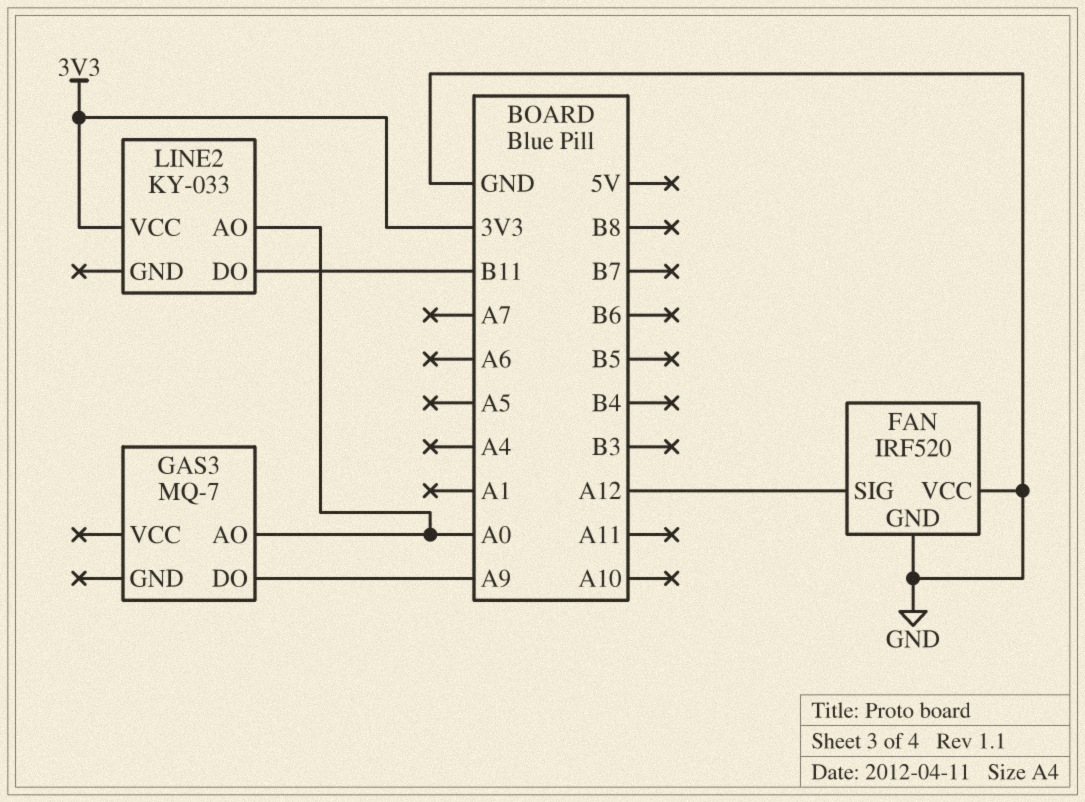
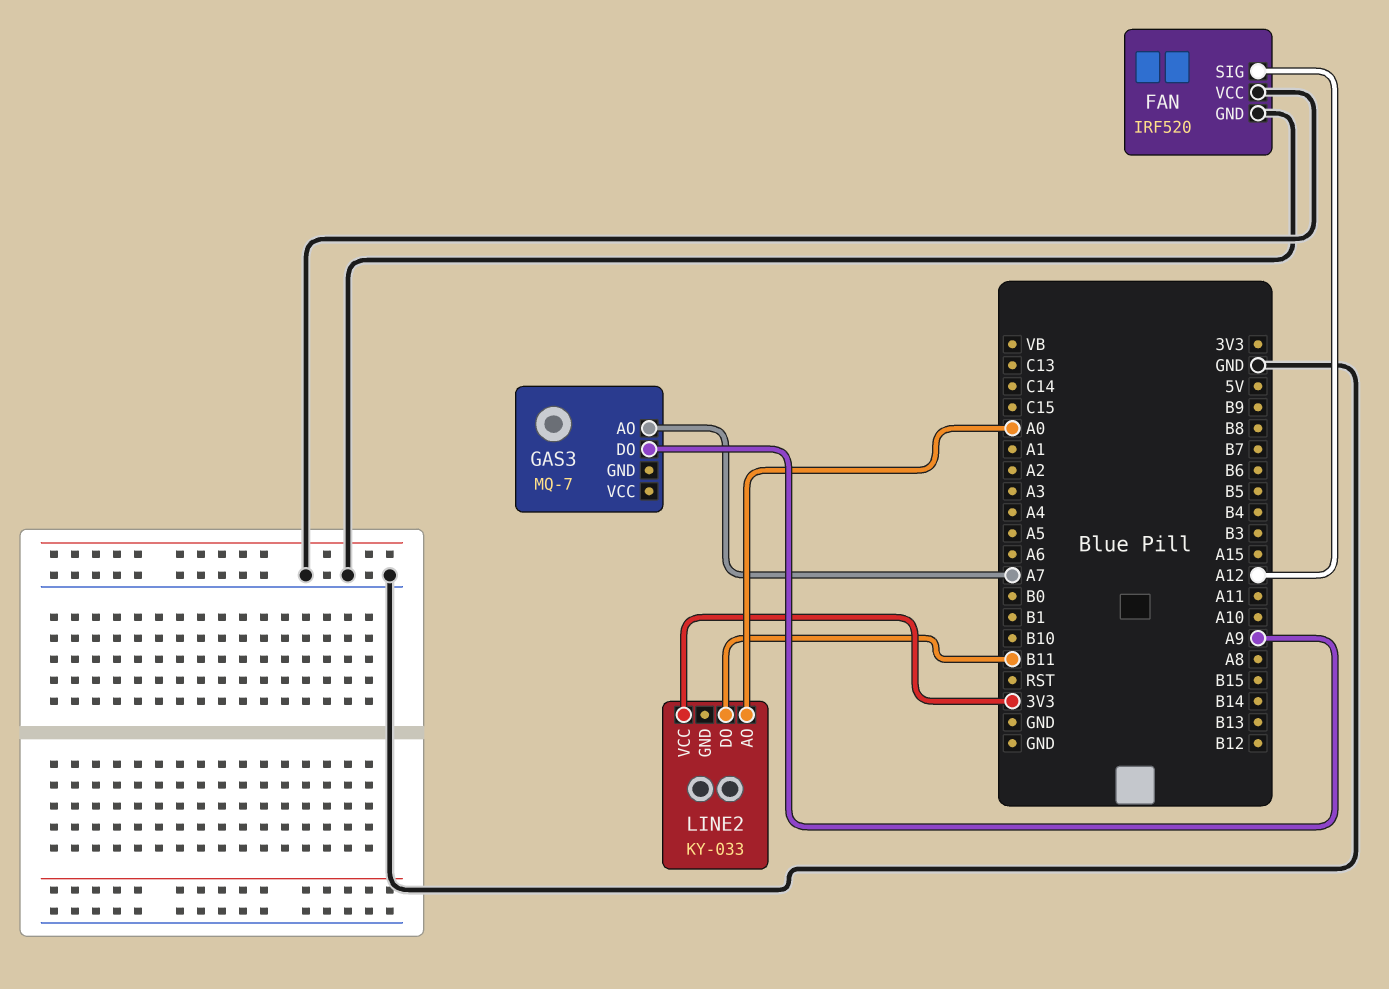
GAS3 pin AO: A0 -> A7

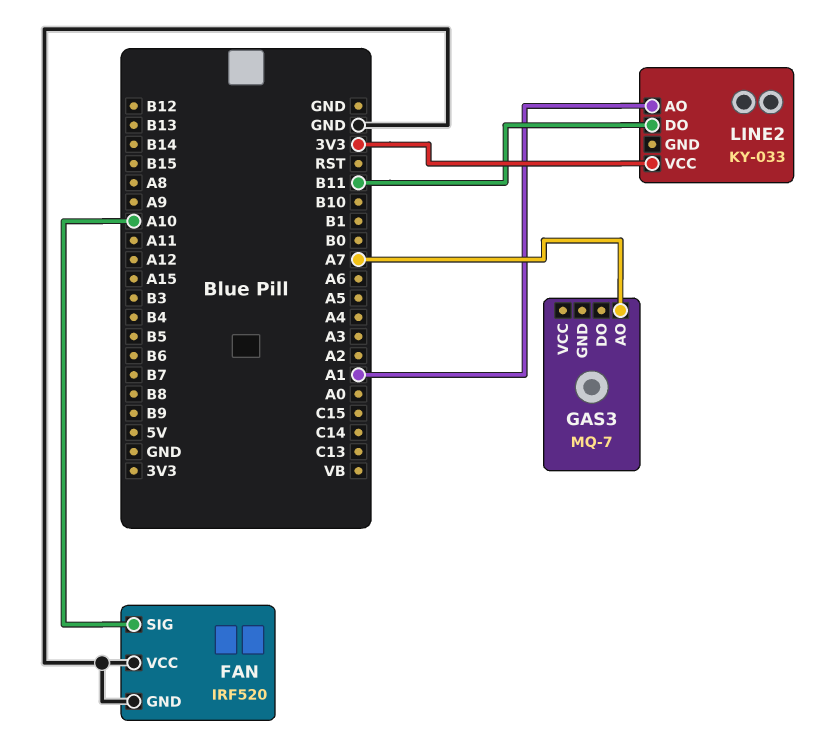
FAN pin SIG: A12 -> A10
GAS3 pin DO: A9 -> none
LINE2 pin AO: A0 -> A1

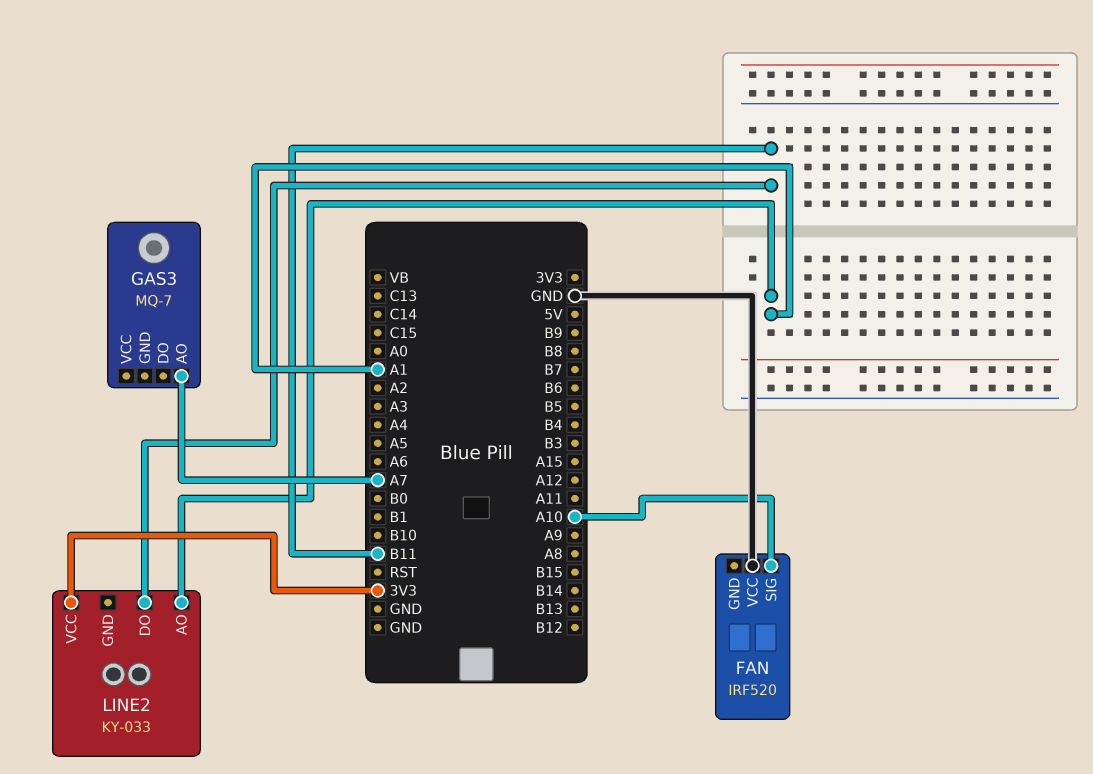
FAN pin GND: GND -> none

